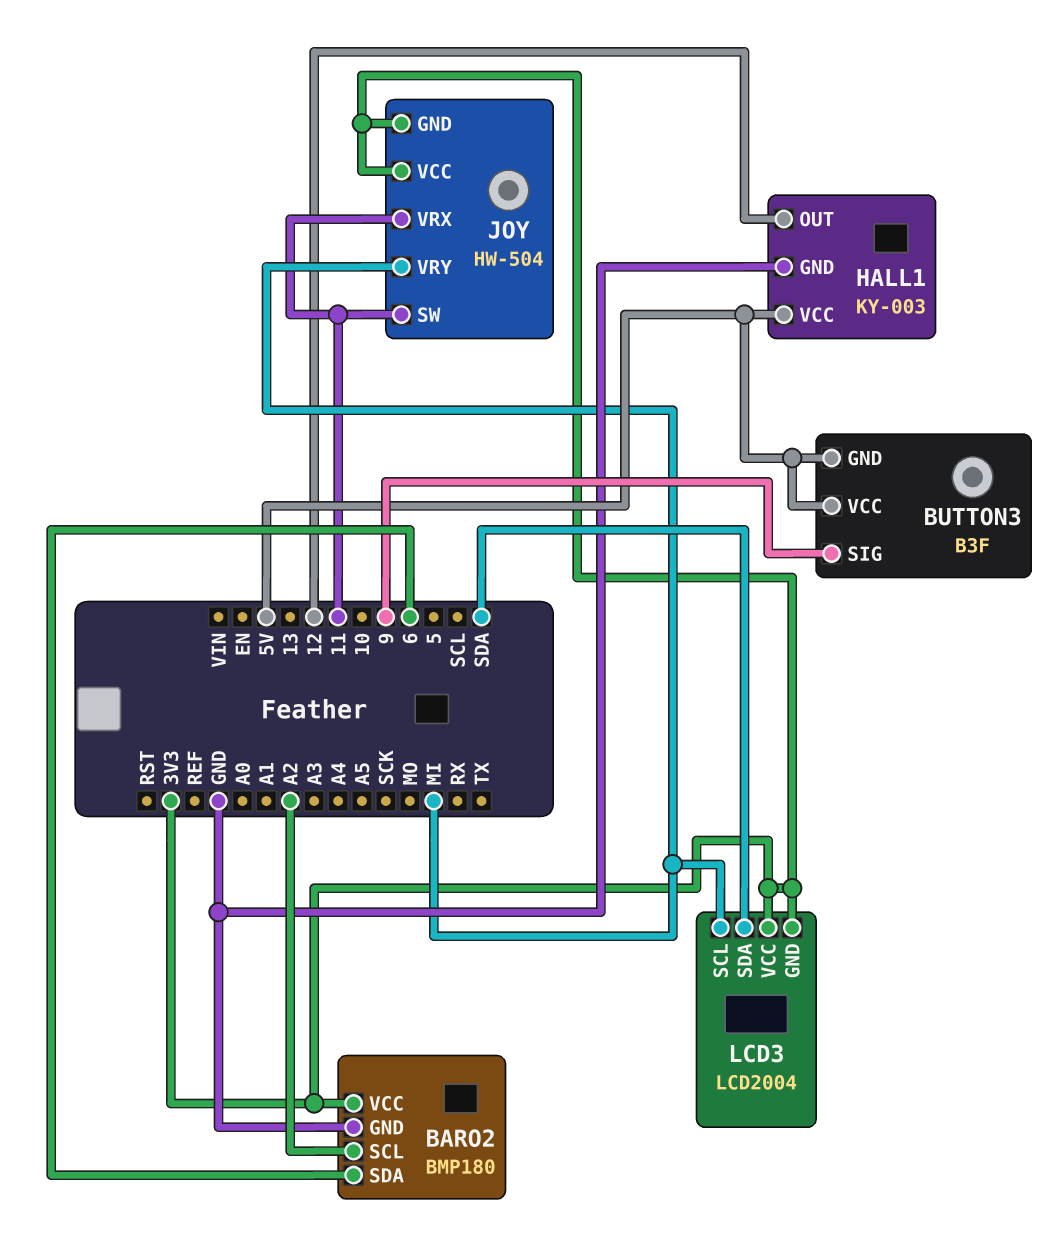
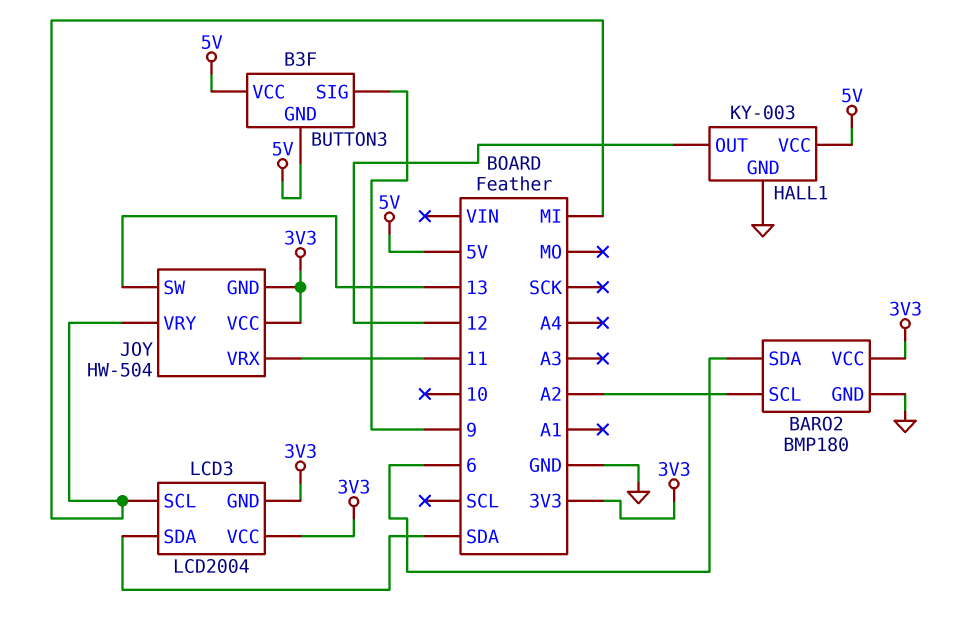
JOY pin SW: 11 -> 13

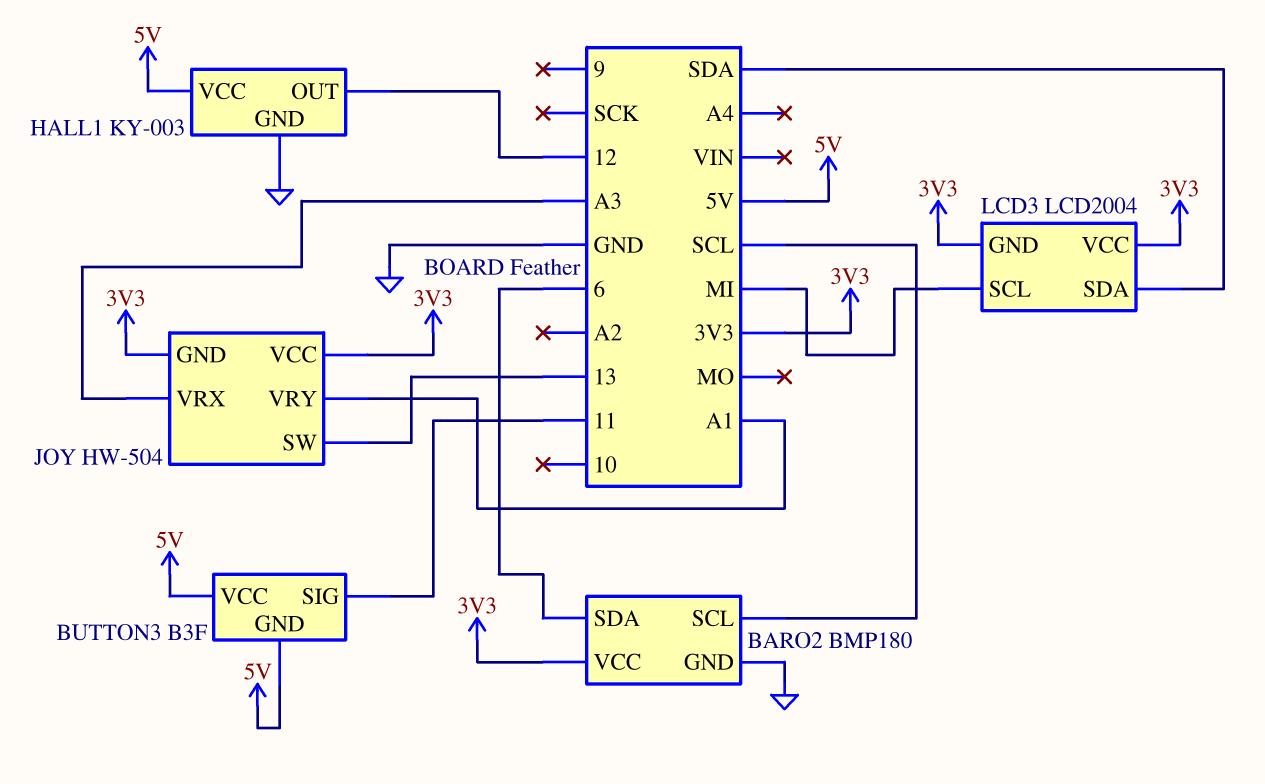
BARO2 pin SCL: A2 -> SCL
BUTTON3 pin SIG: 9 -> 11
JOY pin VRX: 11 -> A3
JOY pin VRY: MI -> A1

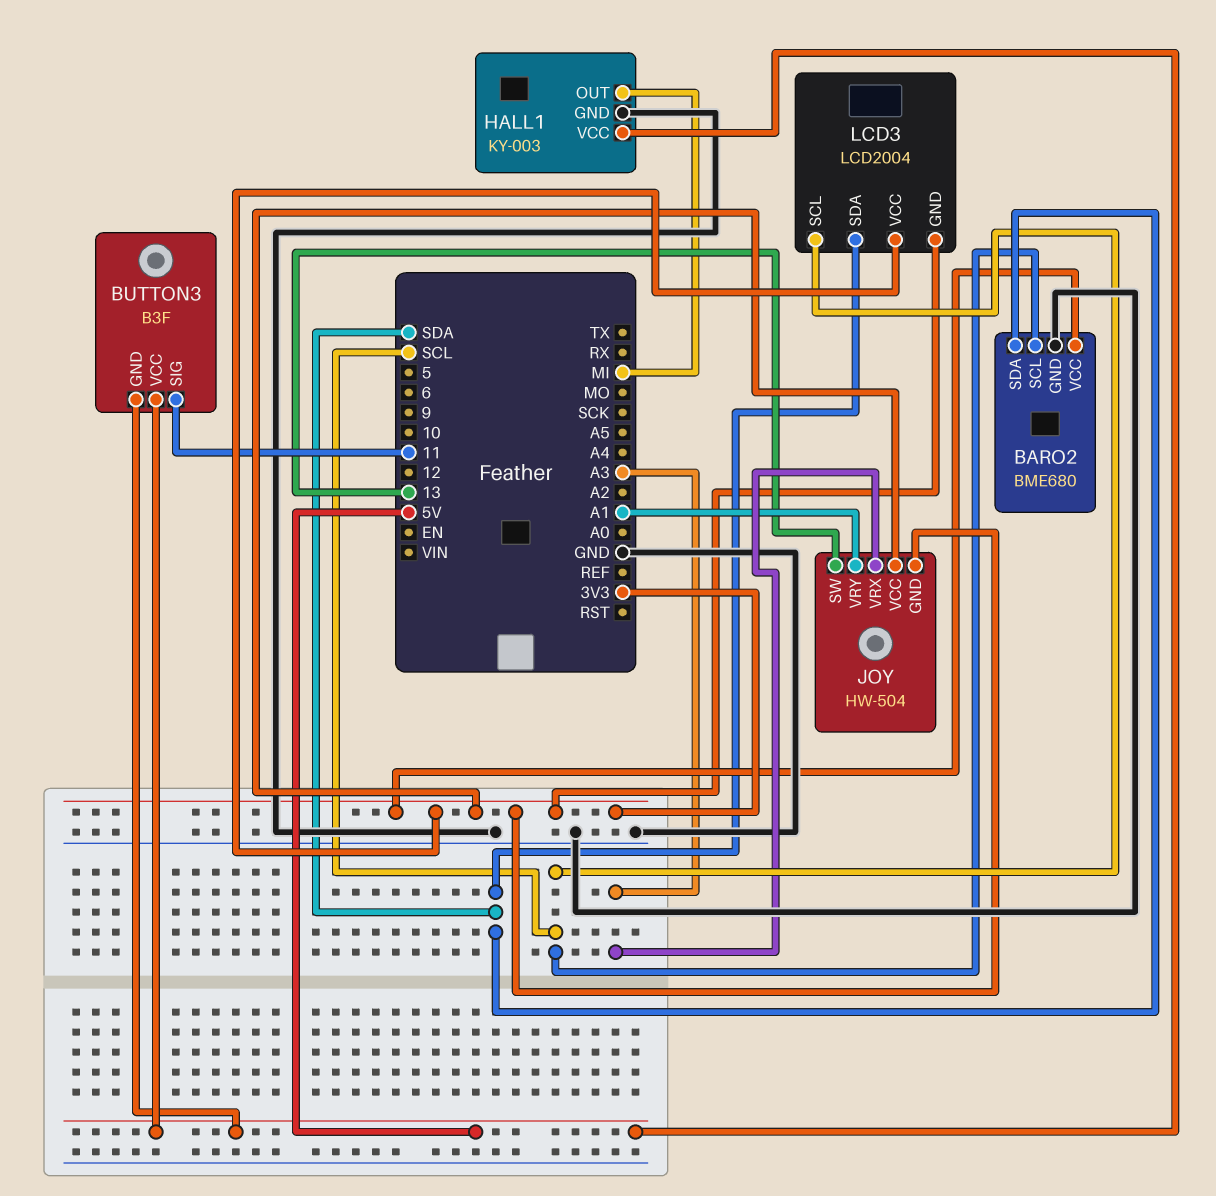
BARO2: BMP180 -> BME680
BARO2 pin SDA: 6 -> SDA
HALL1 pin OUT: 12 -> MI
LCD3 pin SCL: MI -> SCL

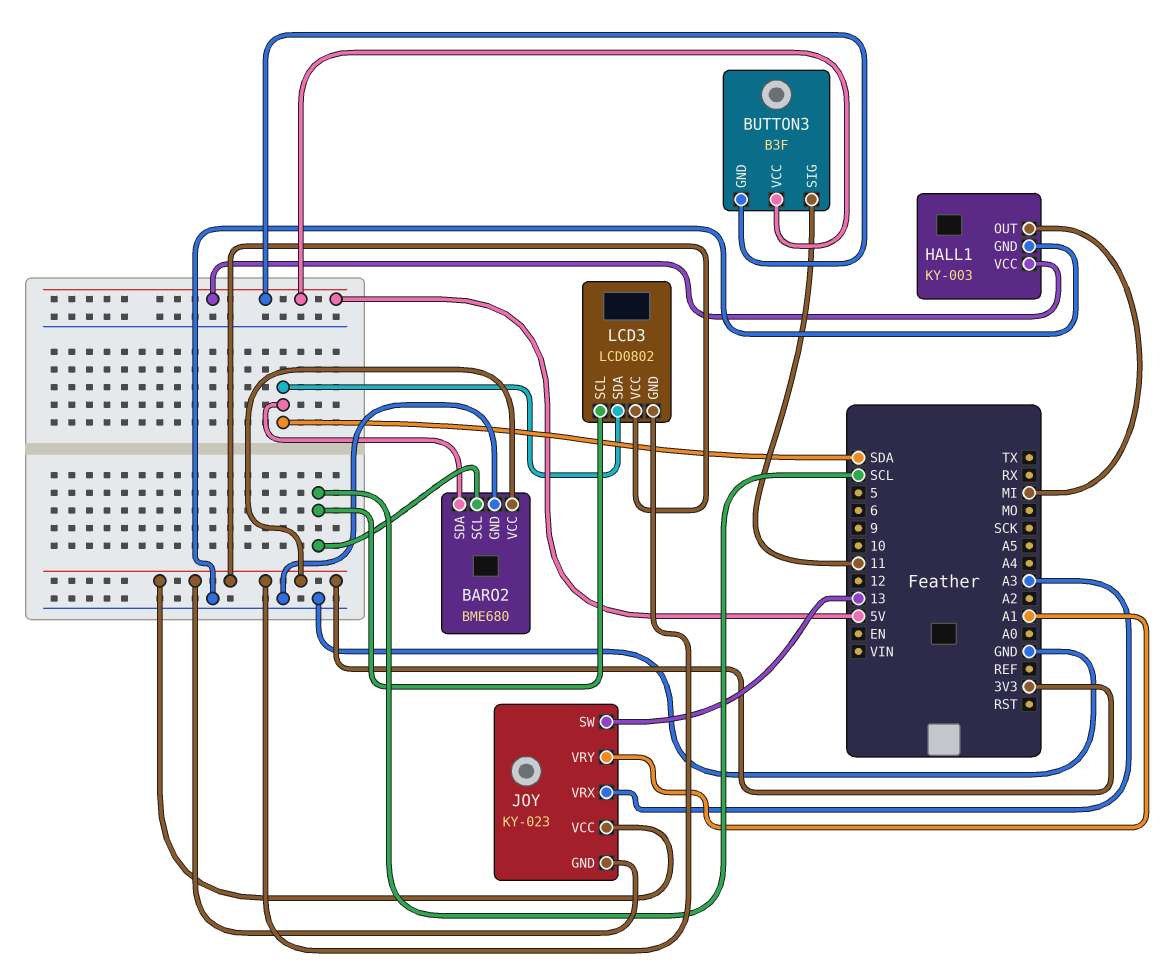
JOY: HW-504 -> KY-023
LCD3: LCD2004 -> LCD0802

